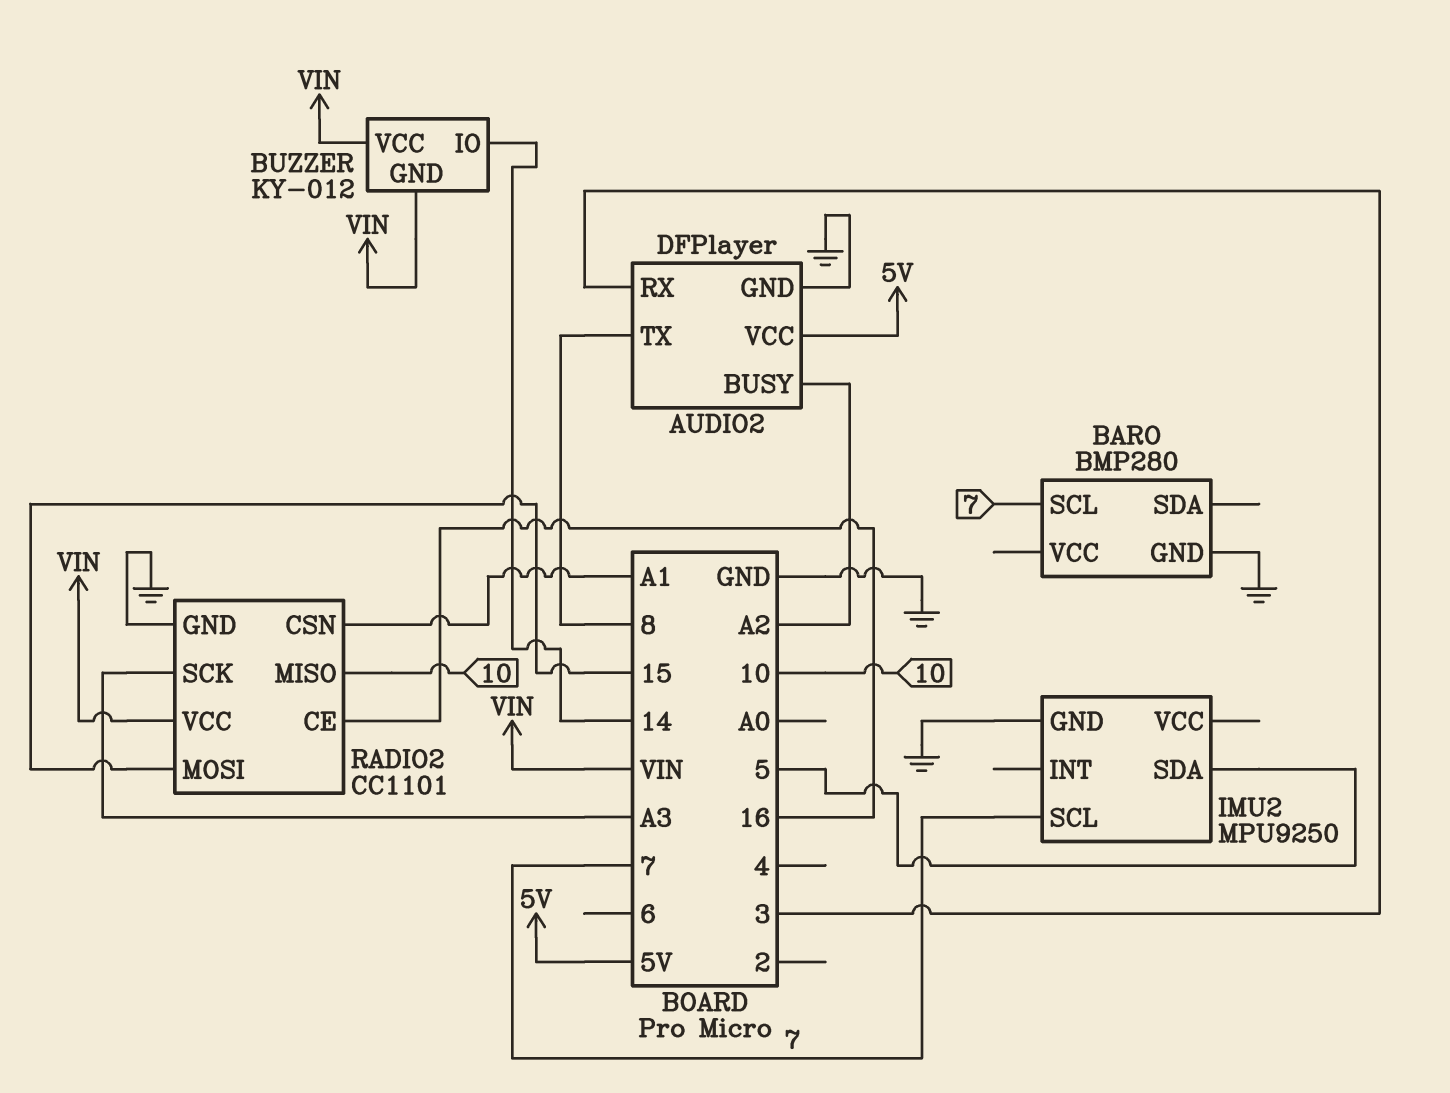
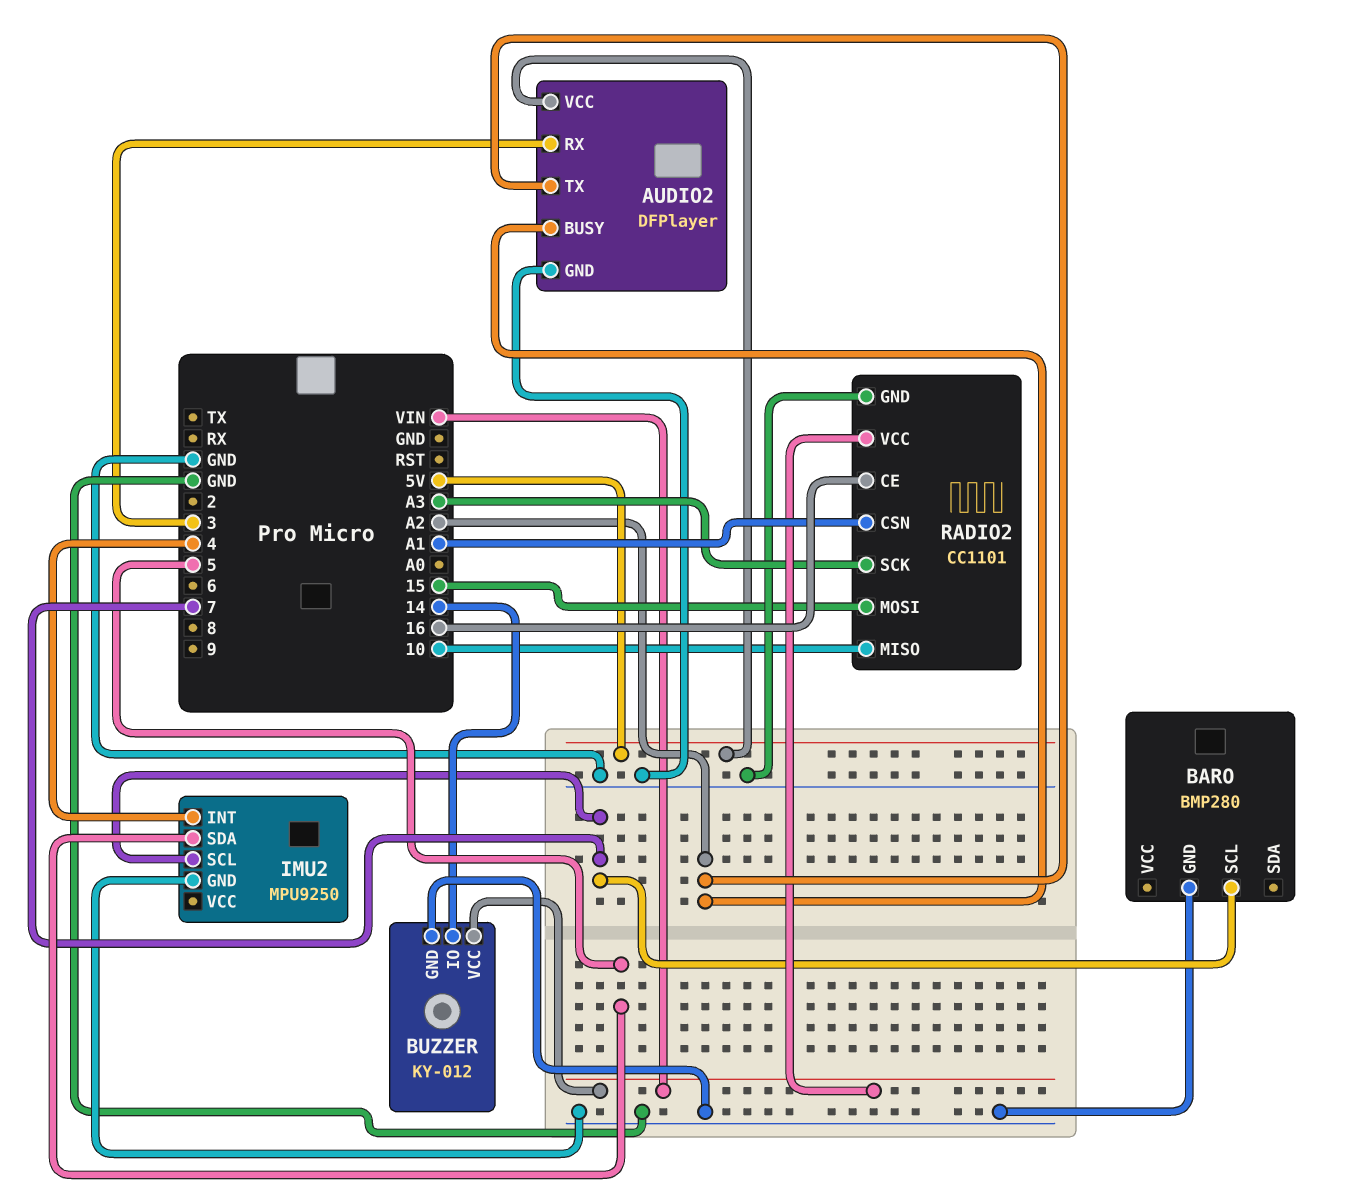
AUDIO2 pin TX: 8 -> A2
BUZZER pin GND: VIN -> GND
IMU2 pin INT: none -> 4

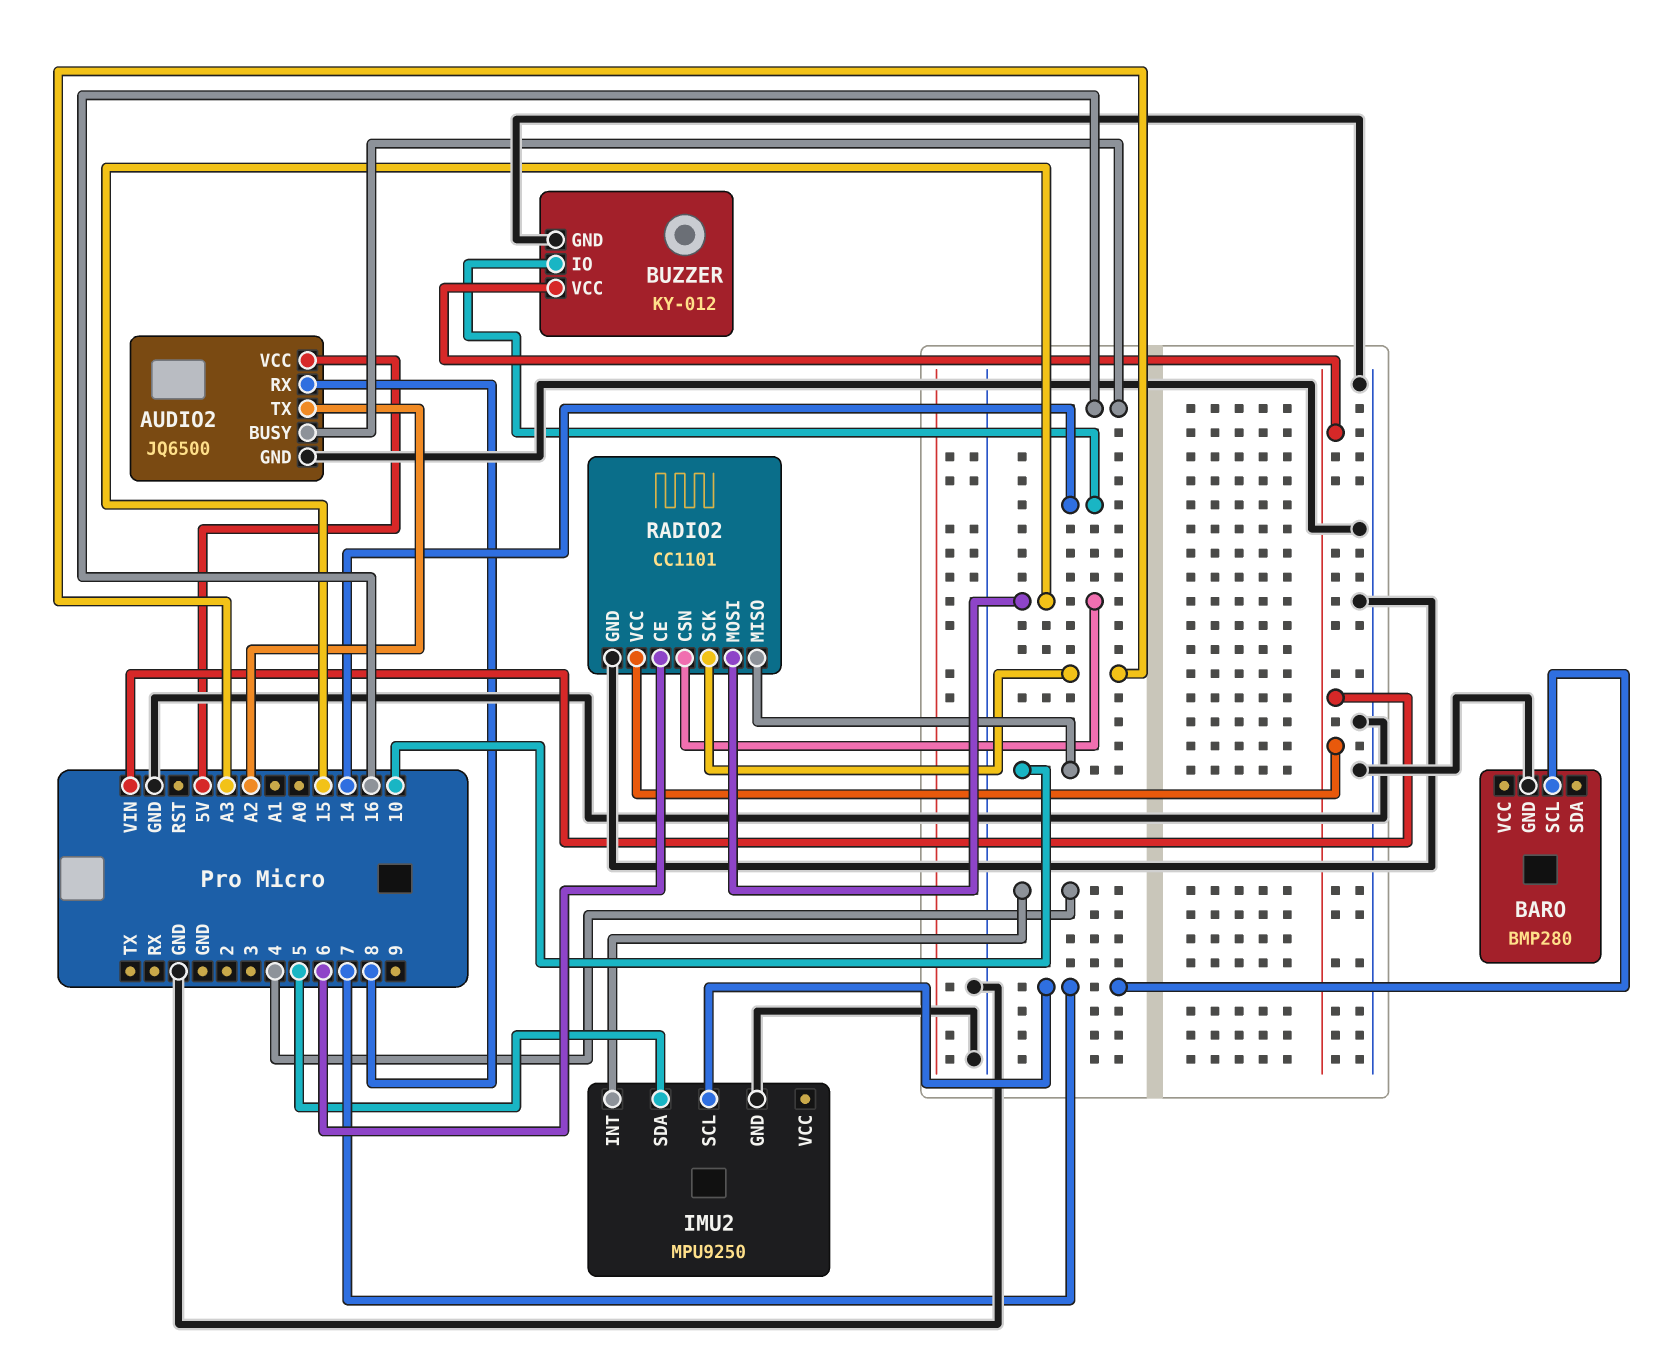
AUDIO2: DFPlayer -> JQ6500
AUDIO2 pin BUSY: A2 -> 16
AUDIO2 pin RX: 3 -> 8
RADIO2 pin CE: 16 -> 6
RADIO2 pin CSN: A1 -> 15

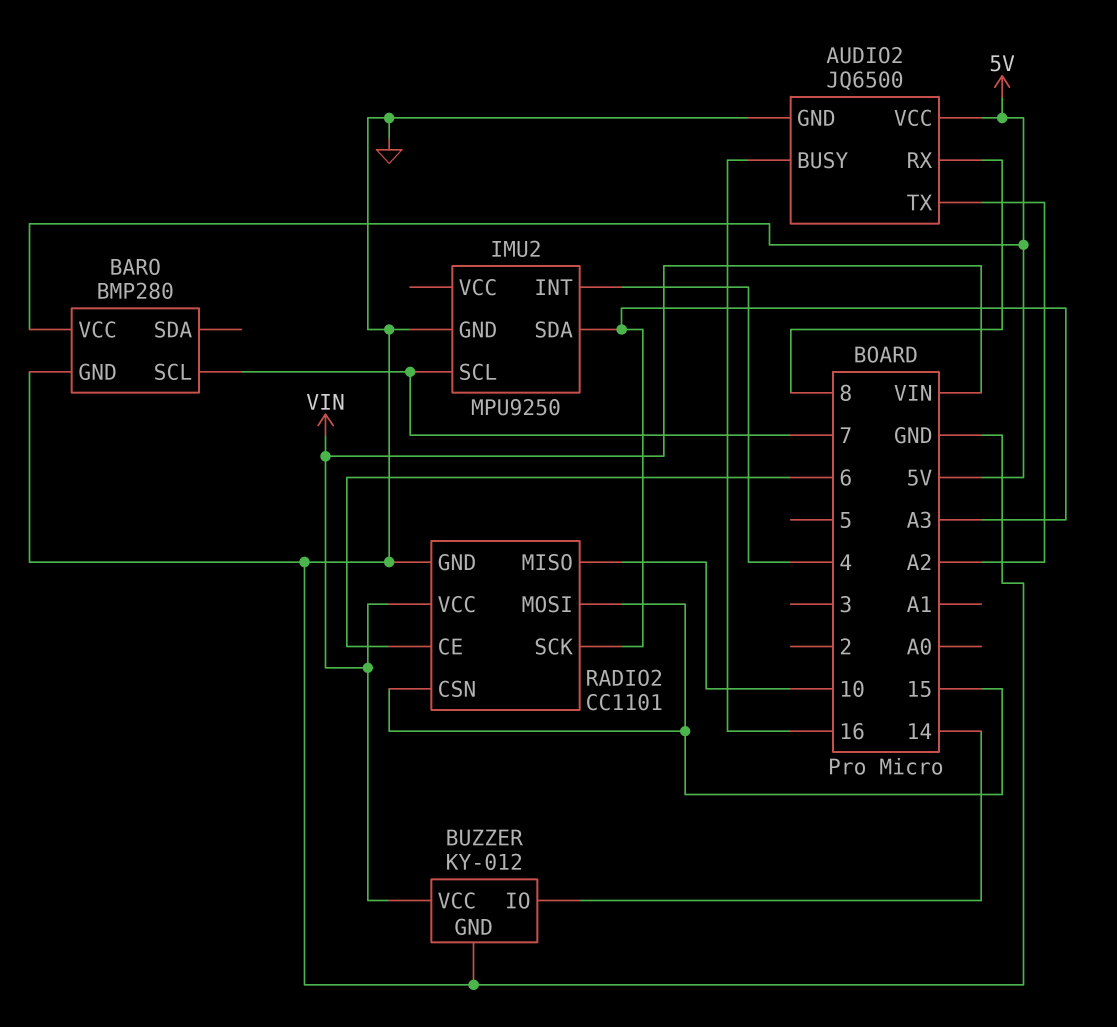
BARO pin VCC: none -> 5V
IMU2 pin SDA: 5 -> A3

